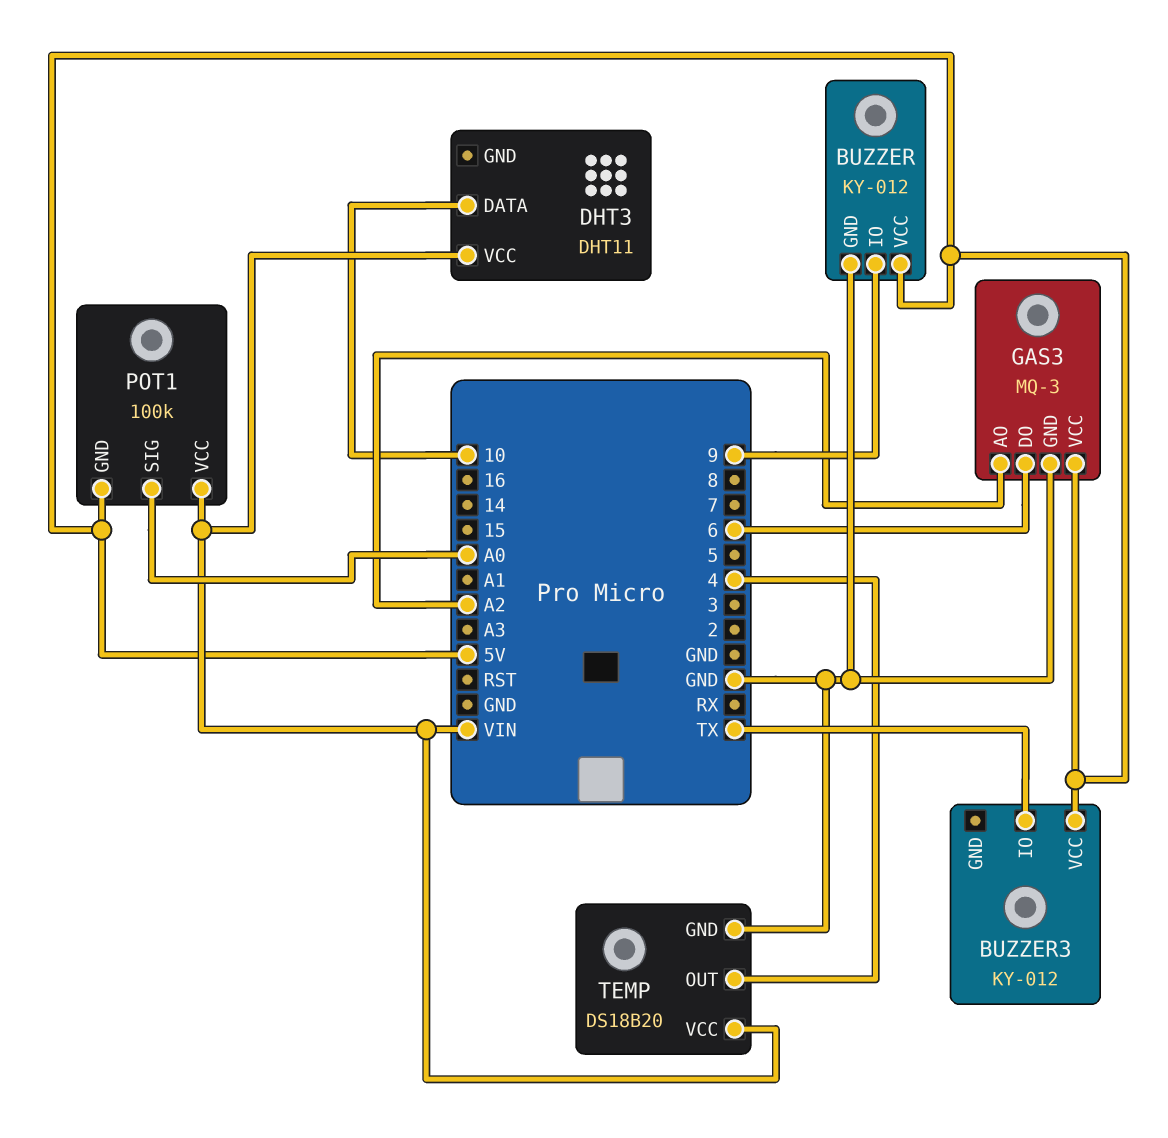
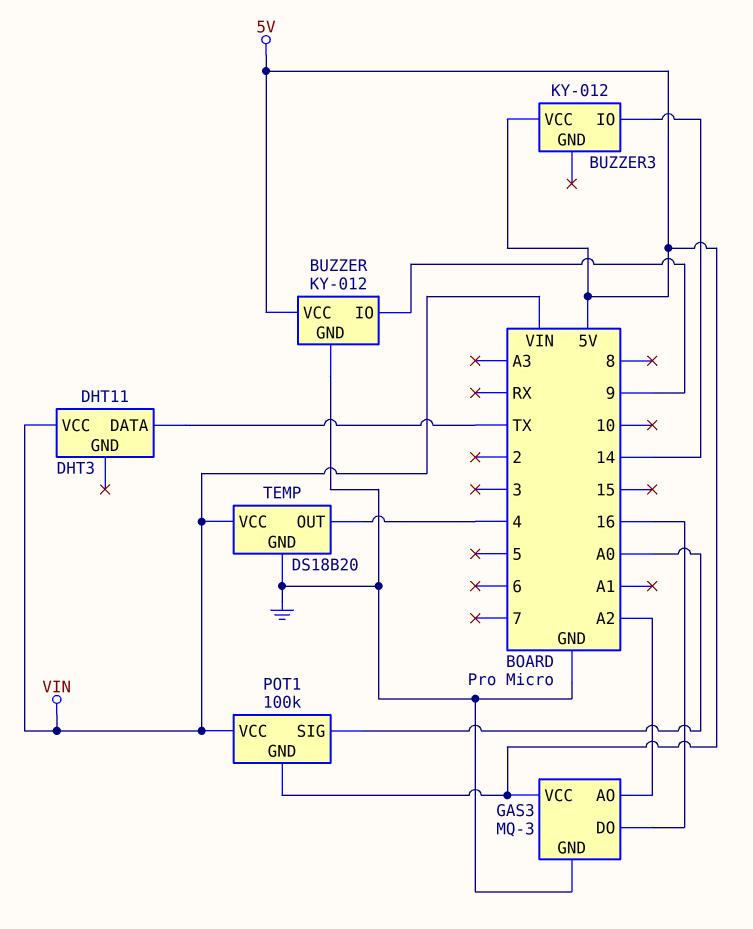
BUZZER3 pin IO: TX -> 14
DHT3 pin DATA: 10 -> TX
GAS3 pin DO: 6 -> 16

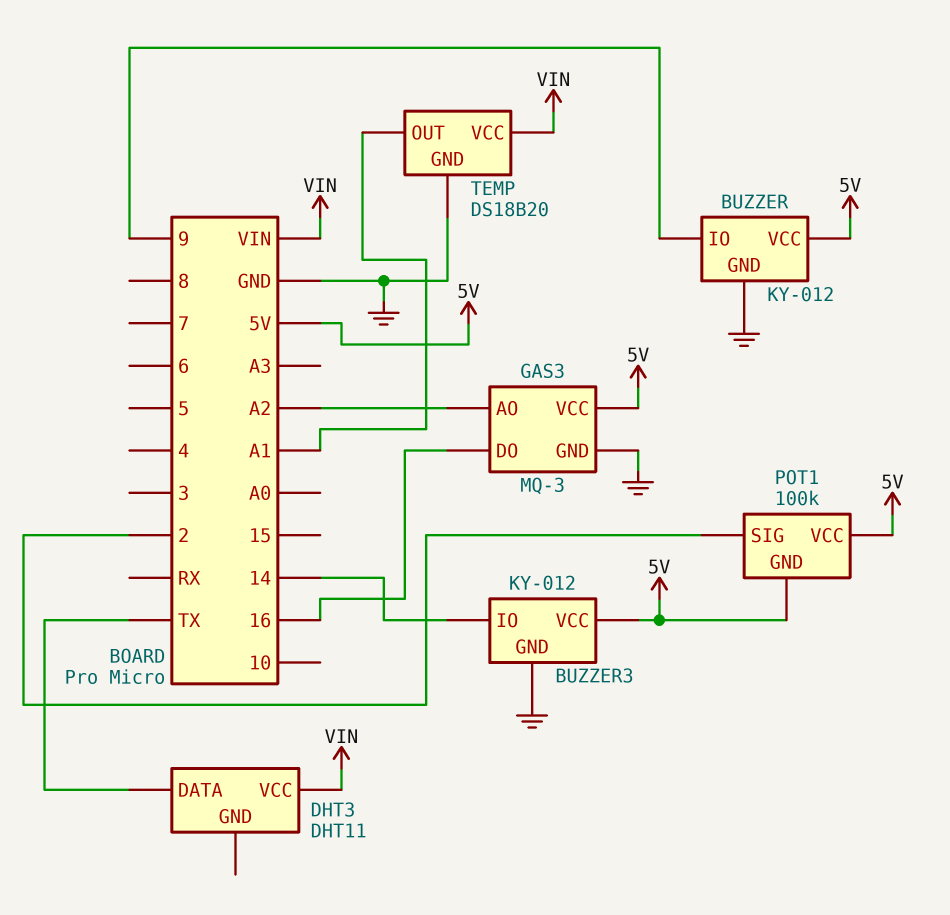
BUZZER3 pin GND: none -> GND
POT1 pin SIG: A0 -> 2
POT1 pin VCC: VIN -> 5V
TEMP pin OUT: 4 -> A1

